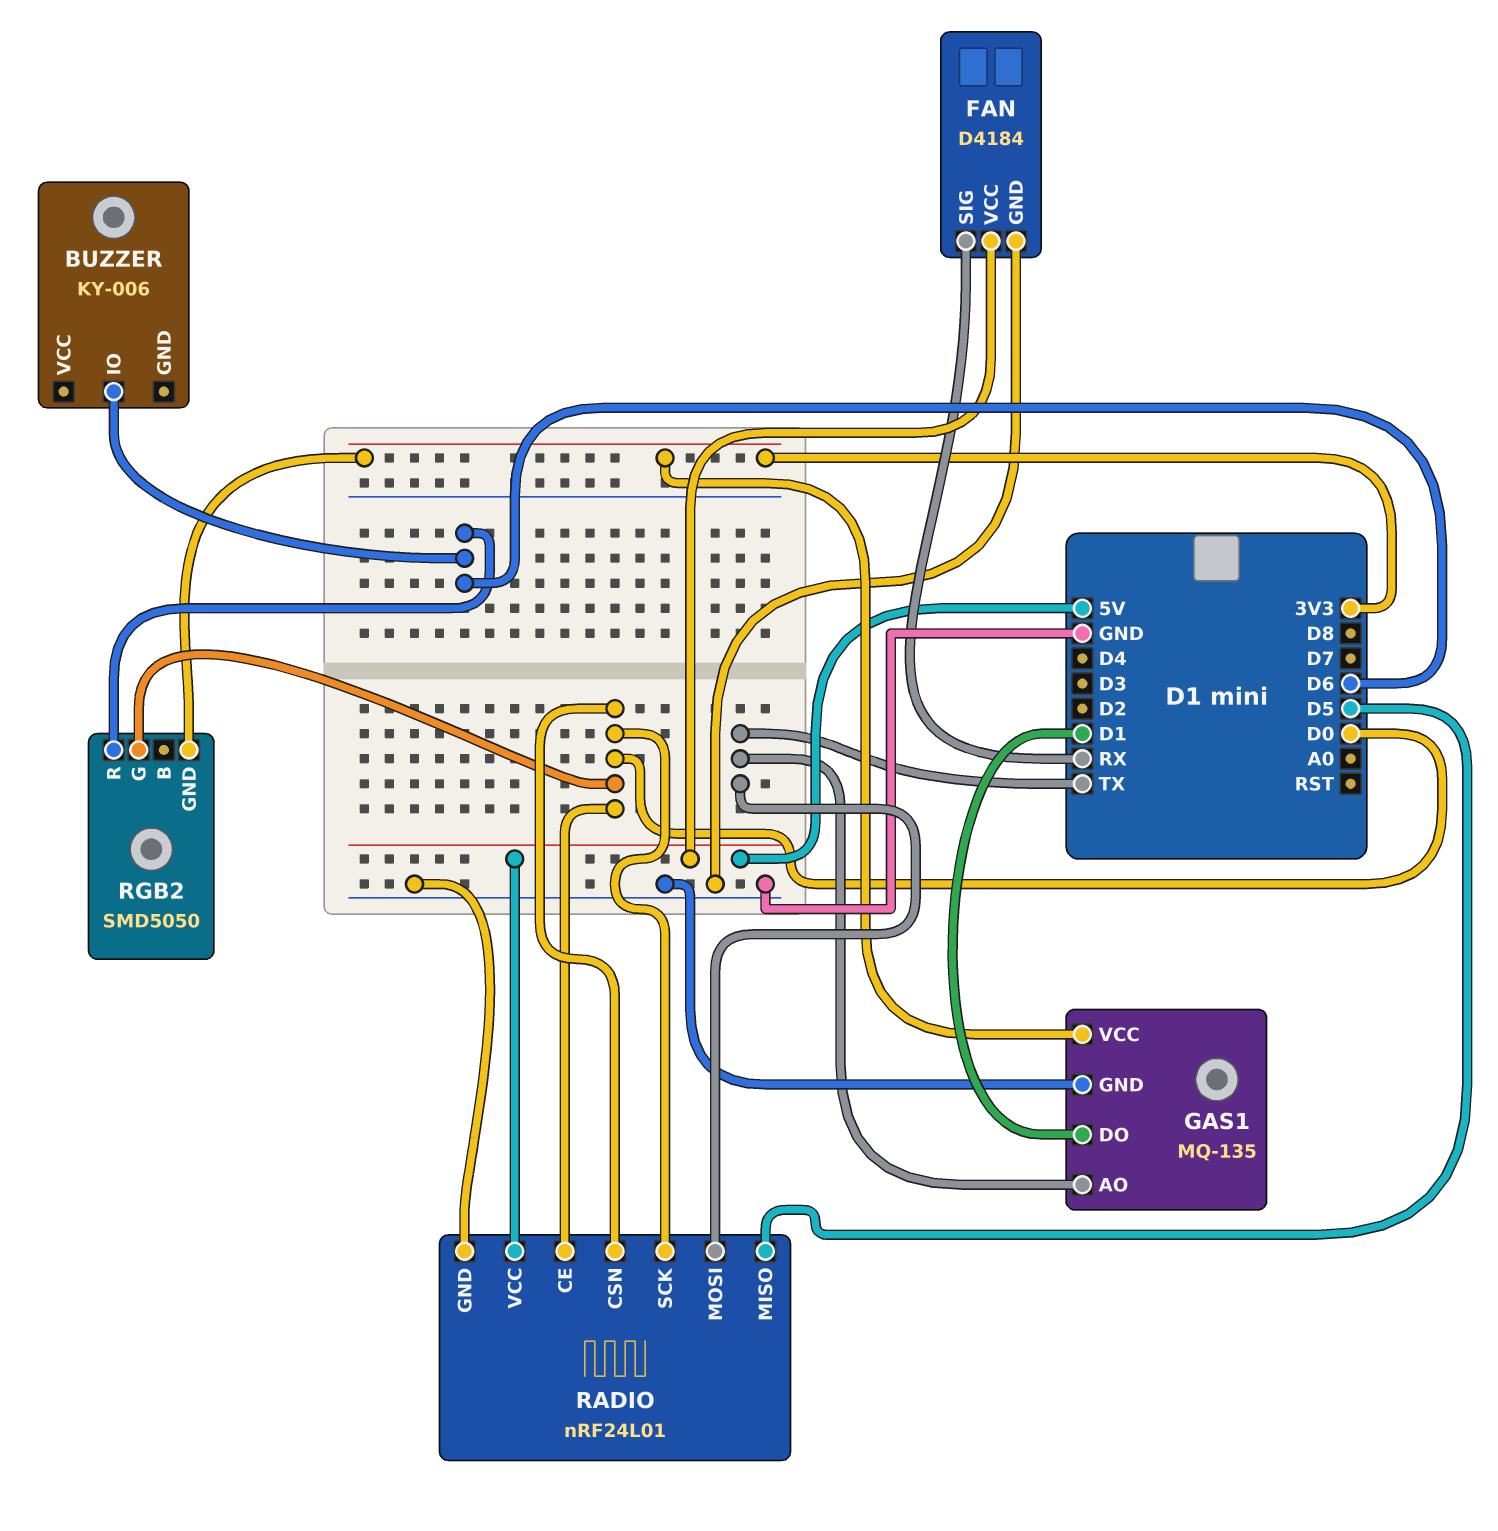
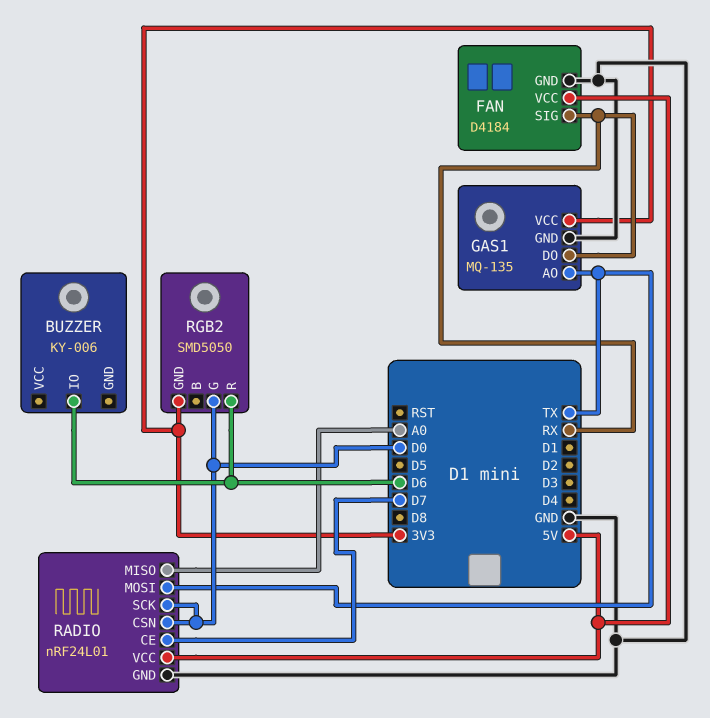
GAS1 pin DO: D1 -> RX
RADIO pin CE: D0 -> D7
RADIO pin MISO: D5 -> A0

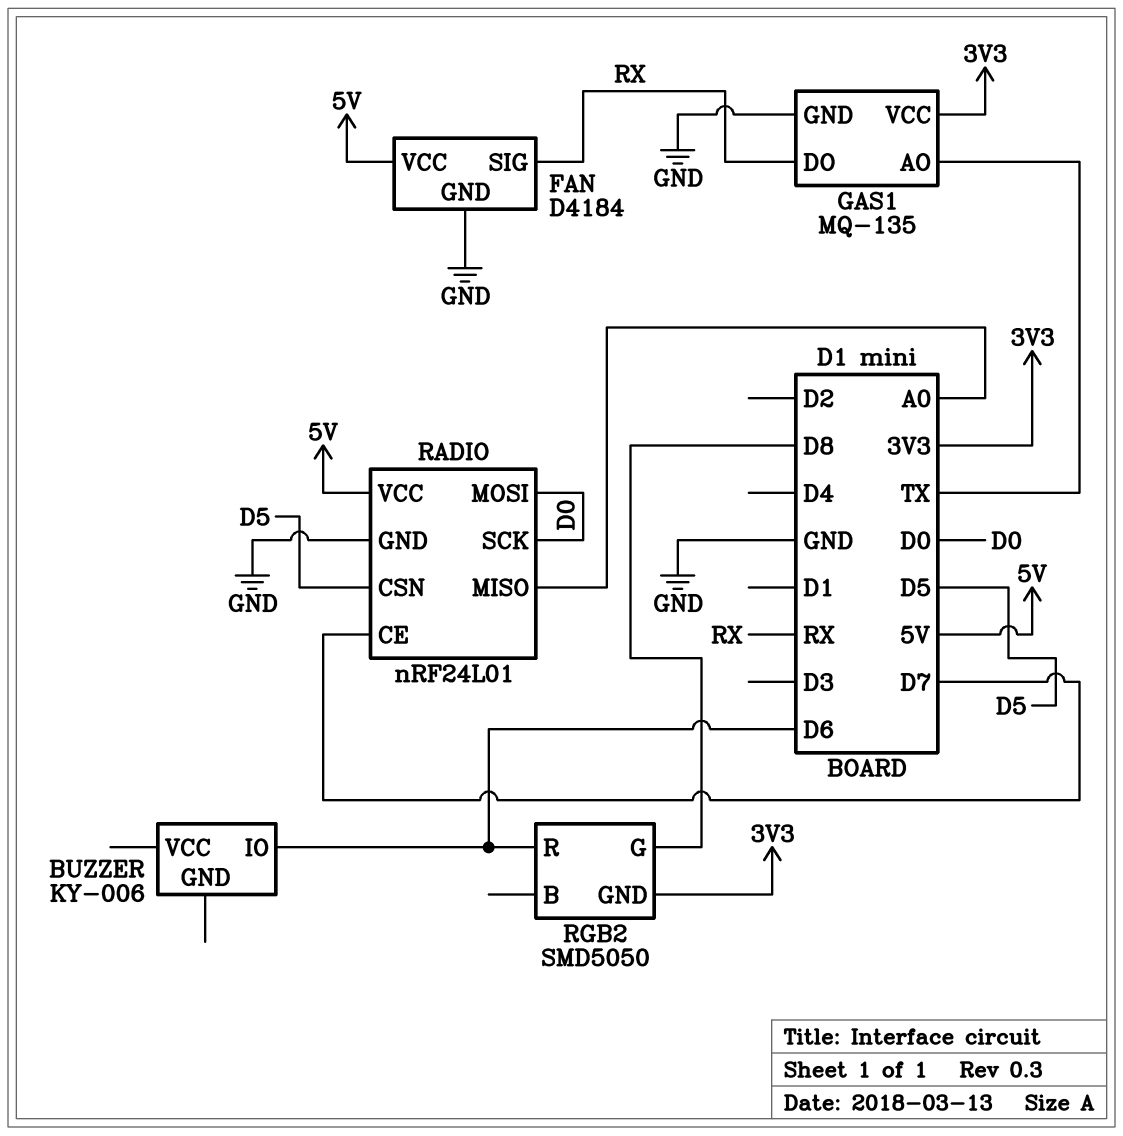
RADIO pin CSN: D0 -> D5
RADIO pin MOSI: TX -> D0
RGB2 pin G: D0 -> D8

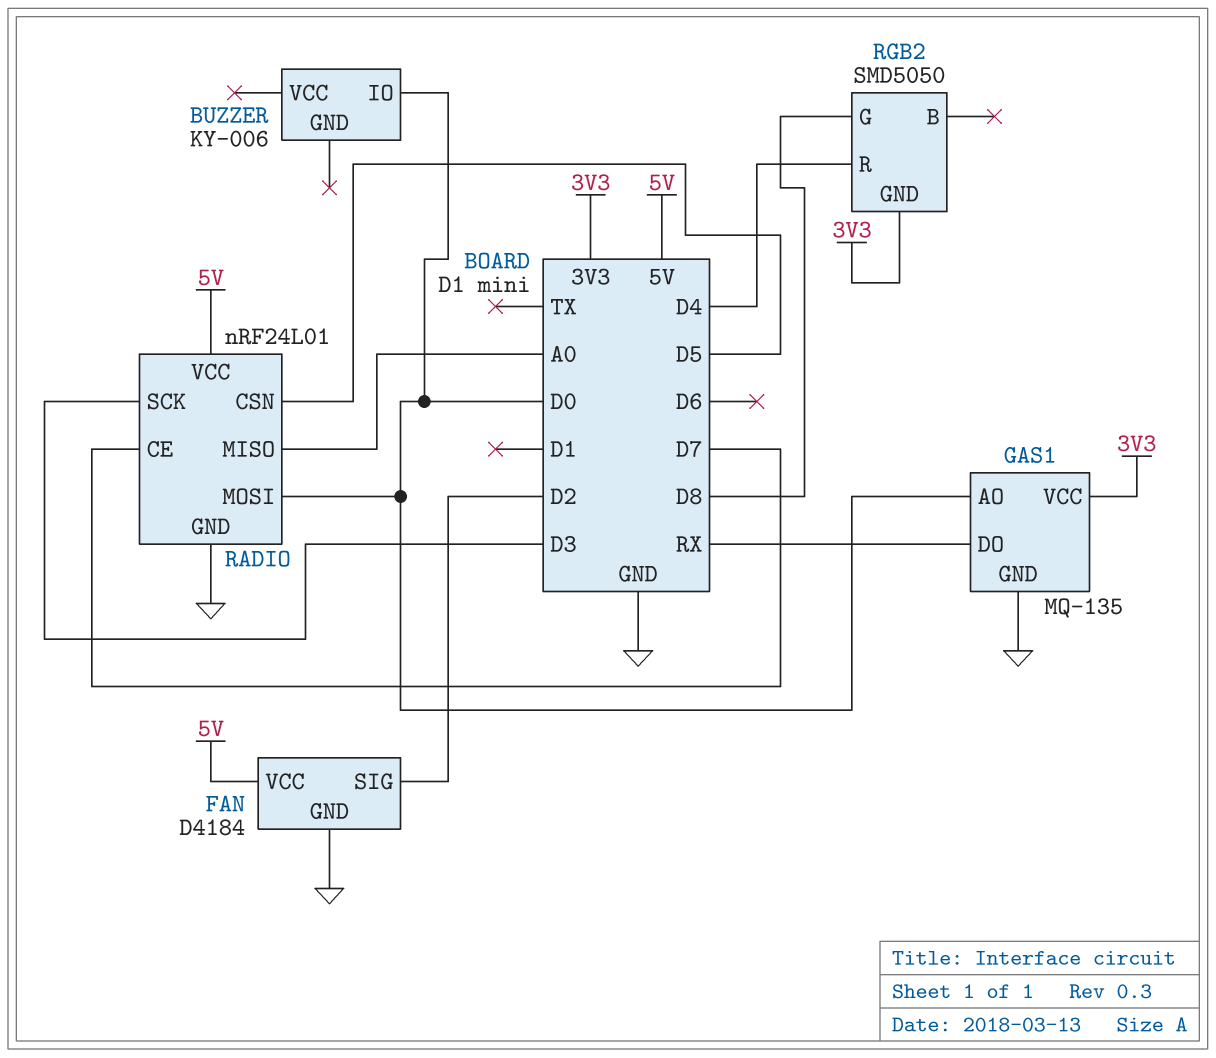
BUZZER pin IO: D6 -> D0
FAN pin SIG: RX -> D2
GAS1 pin AO: TX -> D0
RADIO pin SCK: D0 -> D3
RGB2 pin R: D6 -> D4

